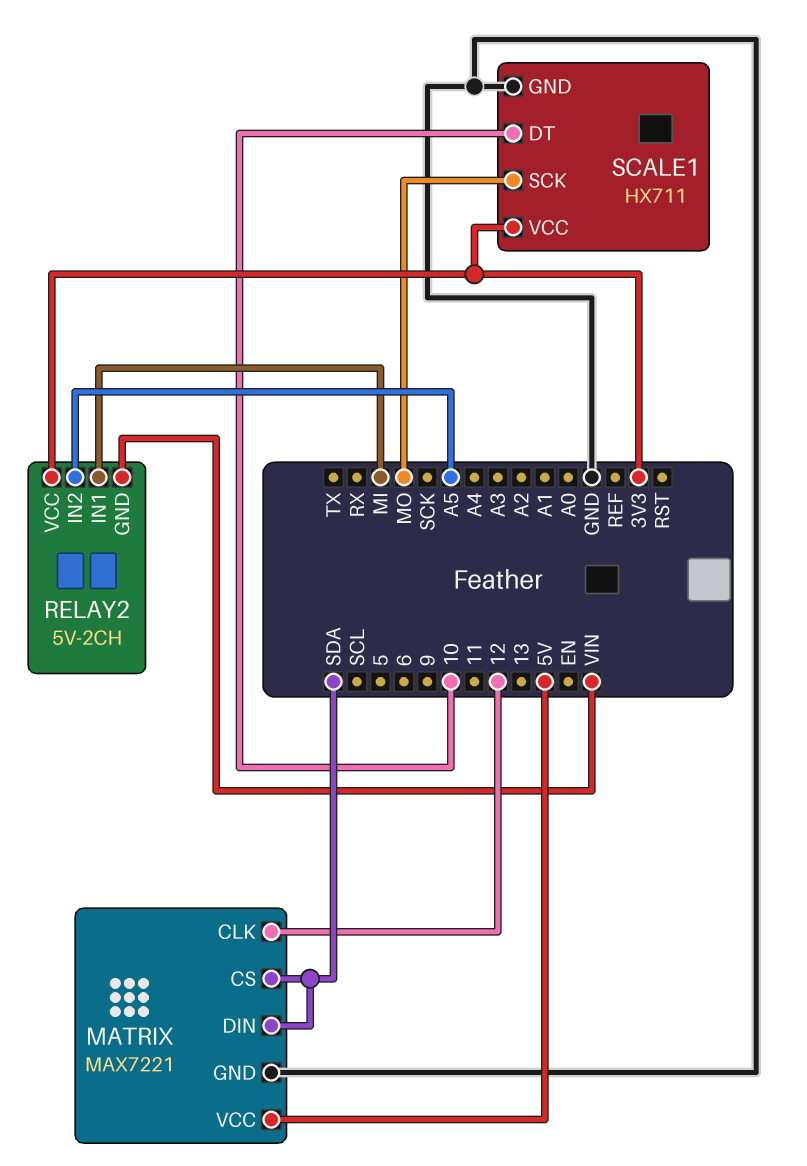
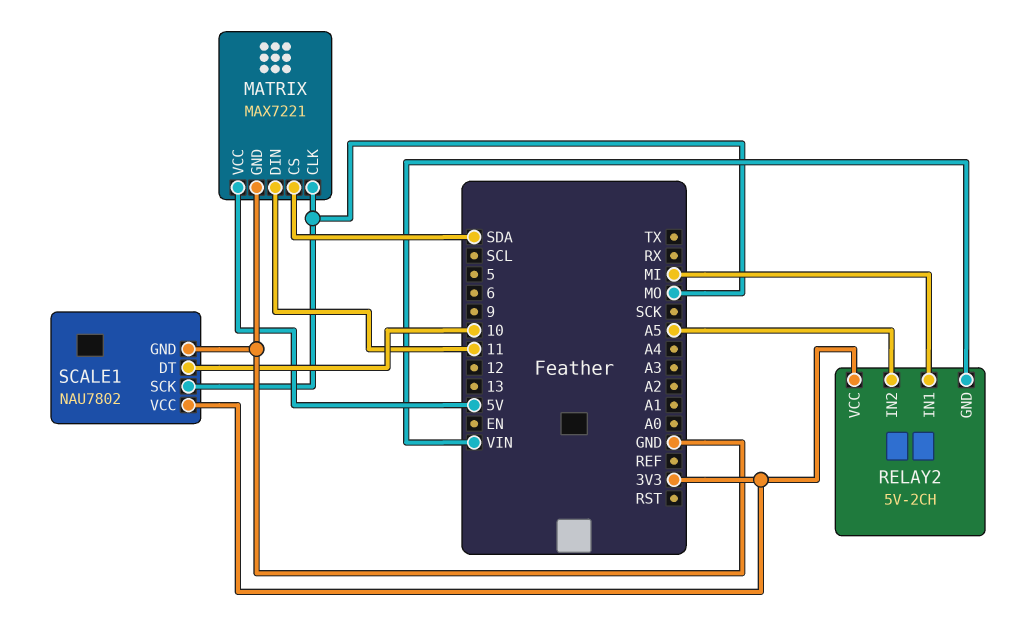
MATRIX pin CLK: 12 -> MO
MATRIX pin DIN: SDA -> 11
SCALE1: HX711 -> NAU7802

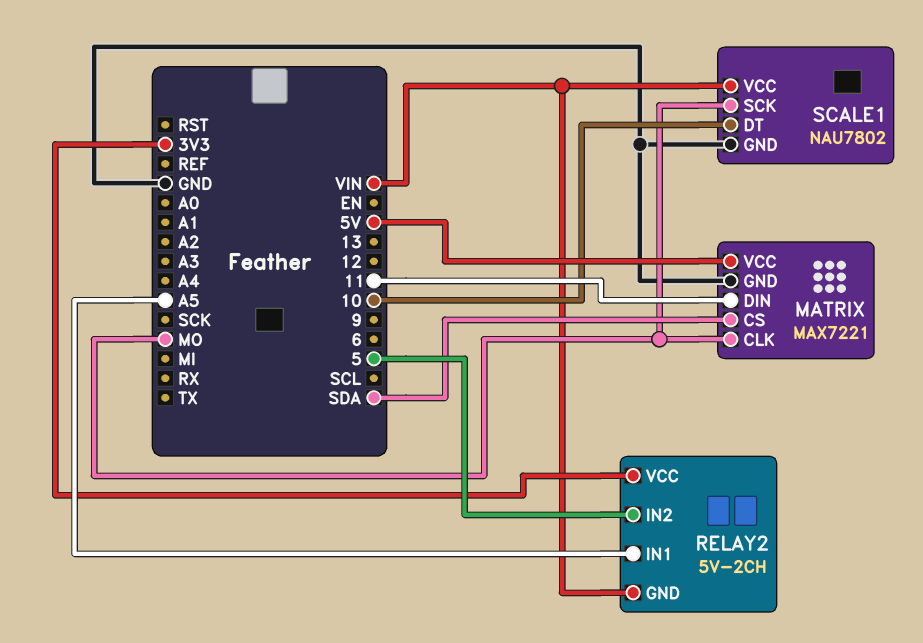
RELAY2 pin IN1: MI -> A5
RELAY2 pin IN2: A5 -> 5
SCALE1 pin VCC: 3V3 -> VIN

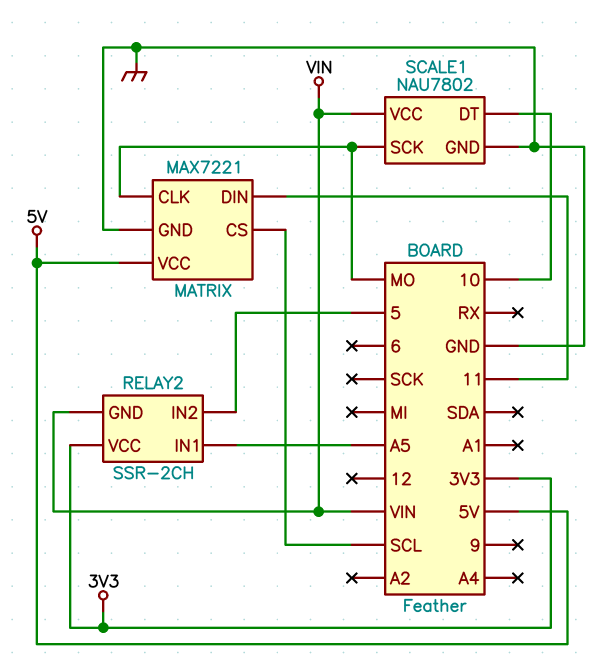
MATRIX pin CS: SDA -> SCL
RELAY2: 5V-2CH -> SSR-2CH

